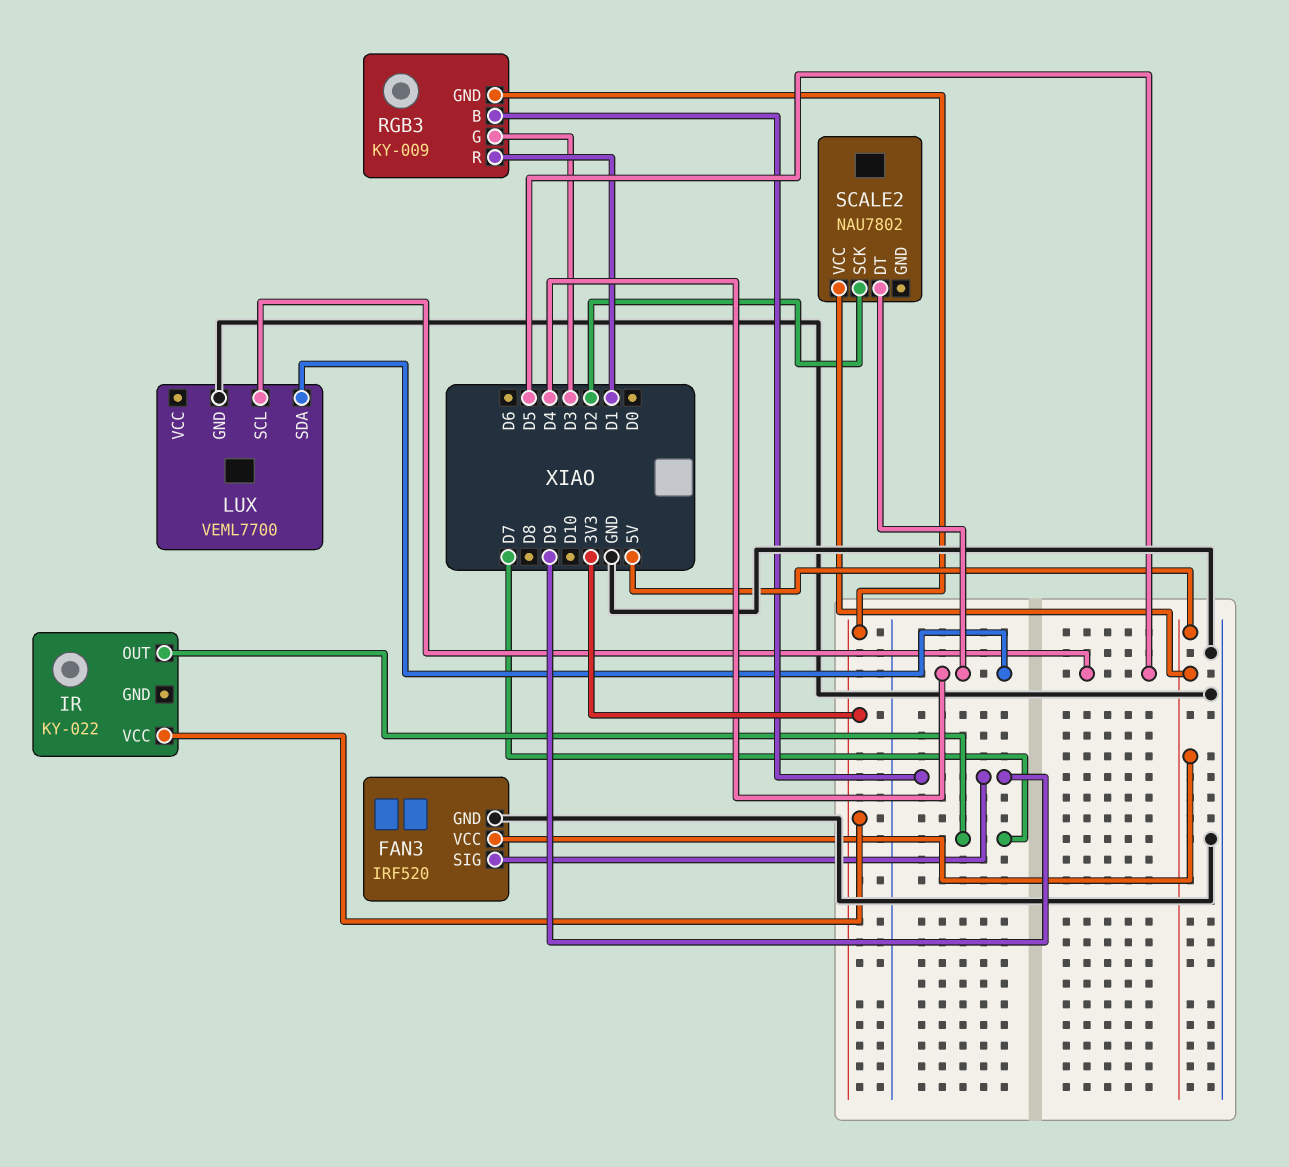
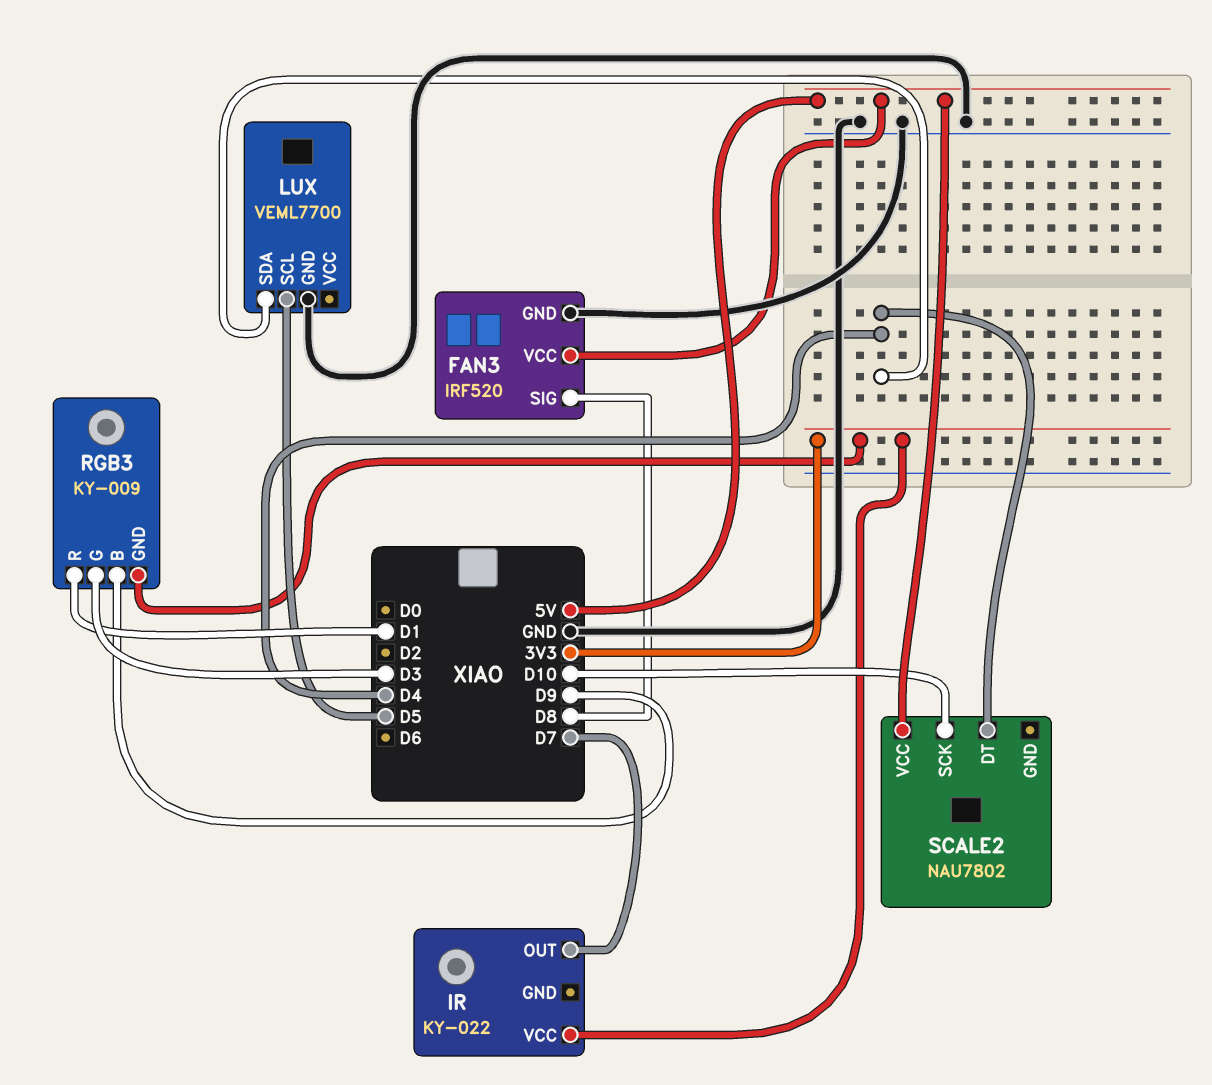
FAN3 pin SIG: D9 -> D8
SCALE2 pin SCK: D2 -> D10

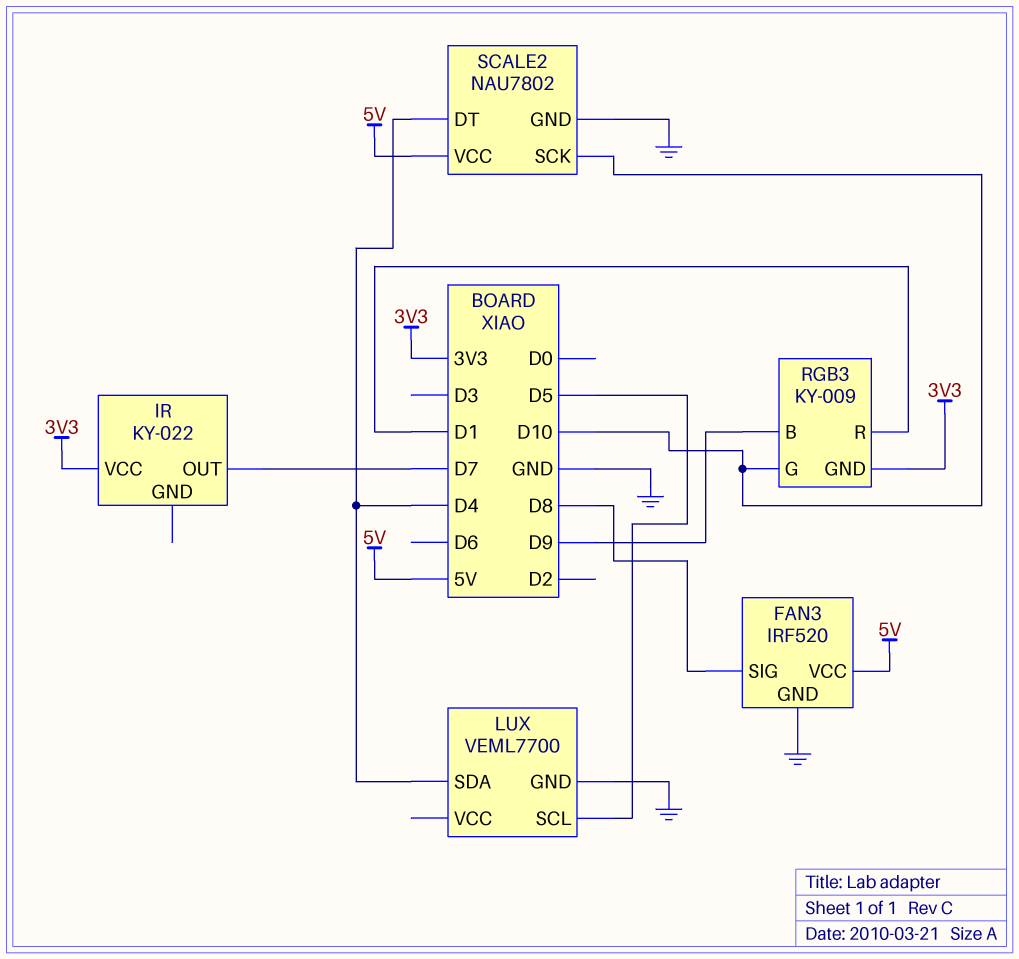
RGB3 pin G: D3 -> D10
SCALE2 pin GND: none -> GND

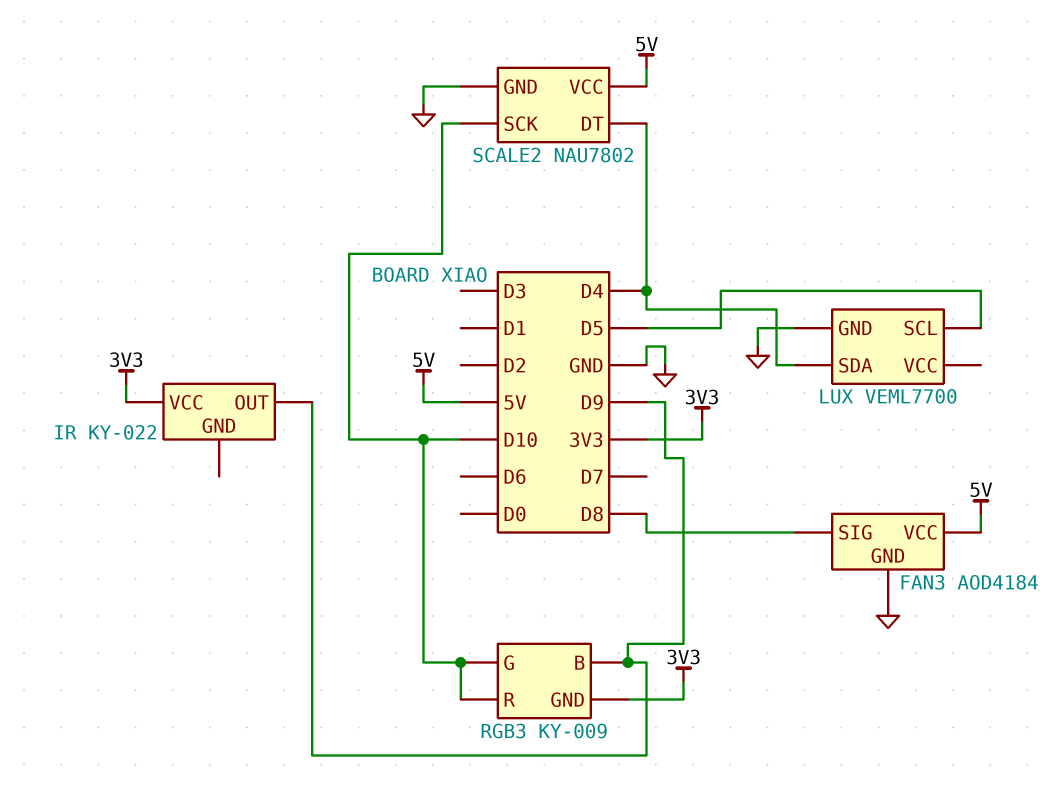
FAN3: IRF520 -> AOD4184
IR pin OUT: D7 -> D9
RGB3 pin R: D1 -> D10

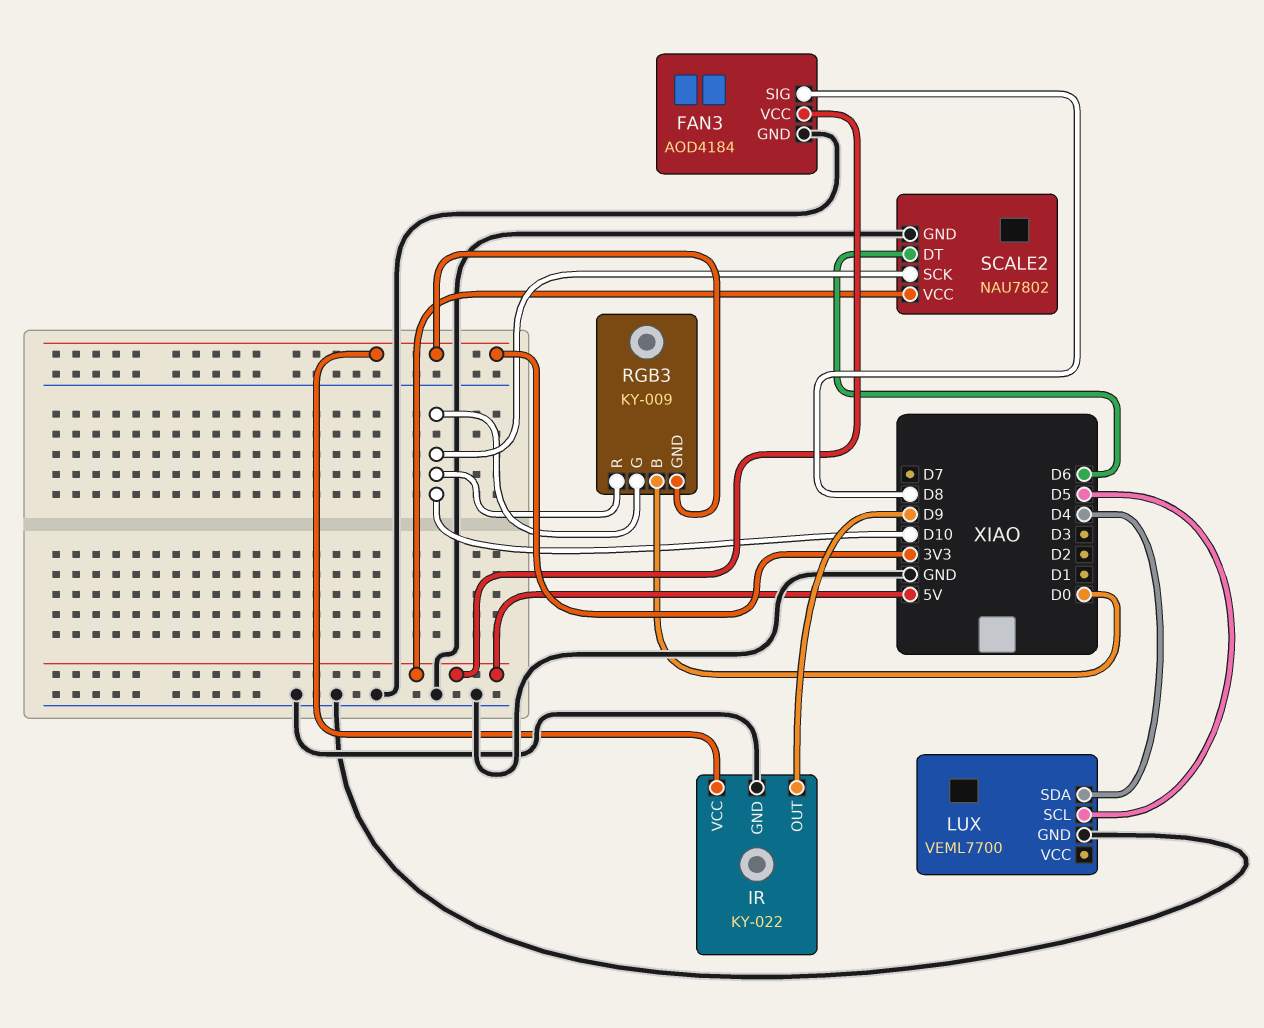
IR pin GND: none -> GND
RGB3 pin B: D9 -> D0
SCALE2 pin DT: D4 -> D6

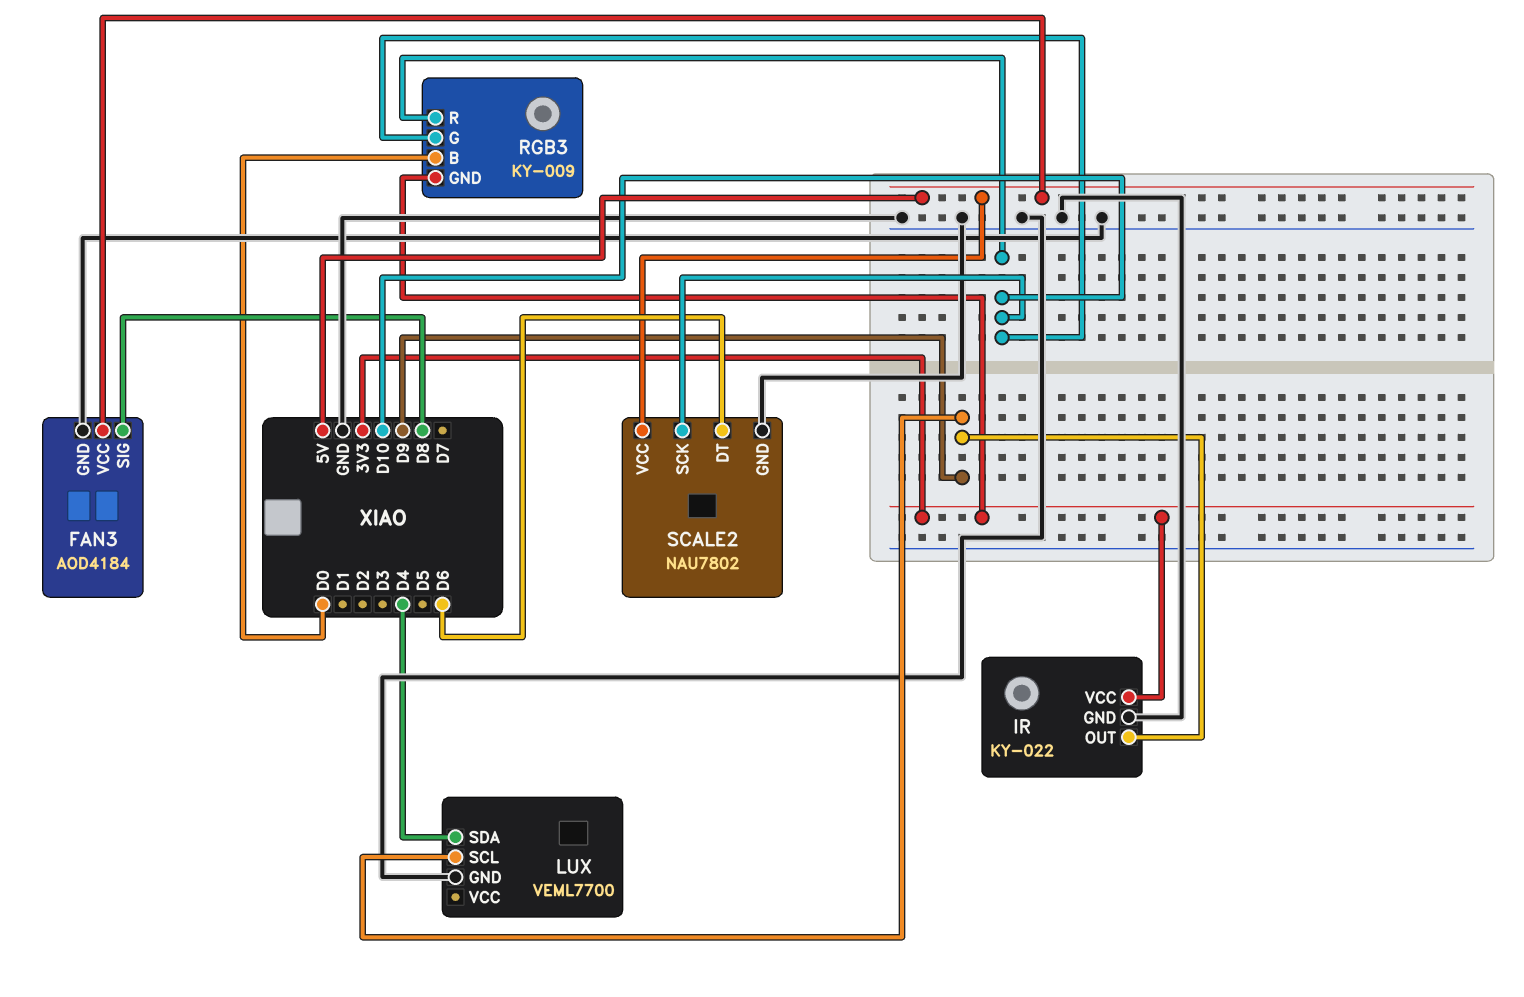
LUX pin SCL: D5 -> D9

